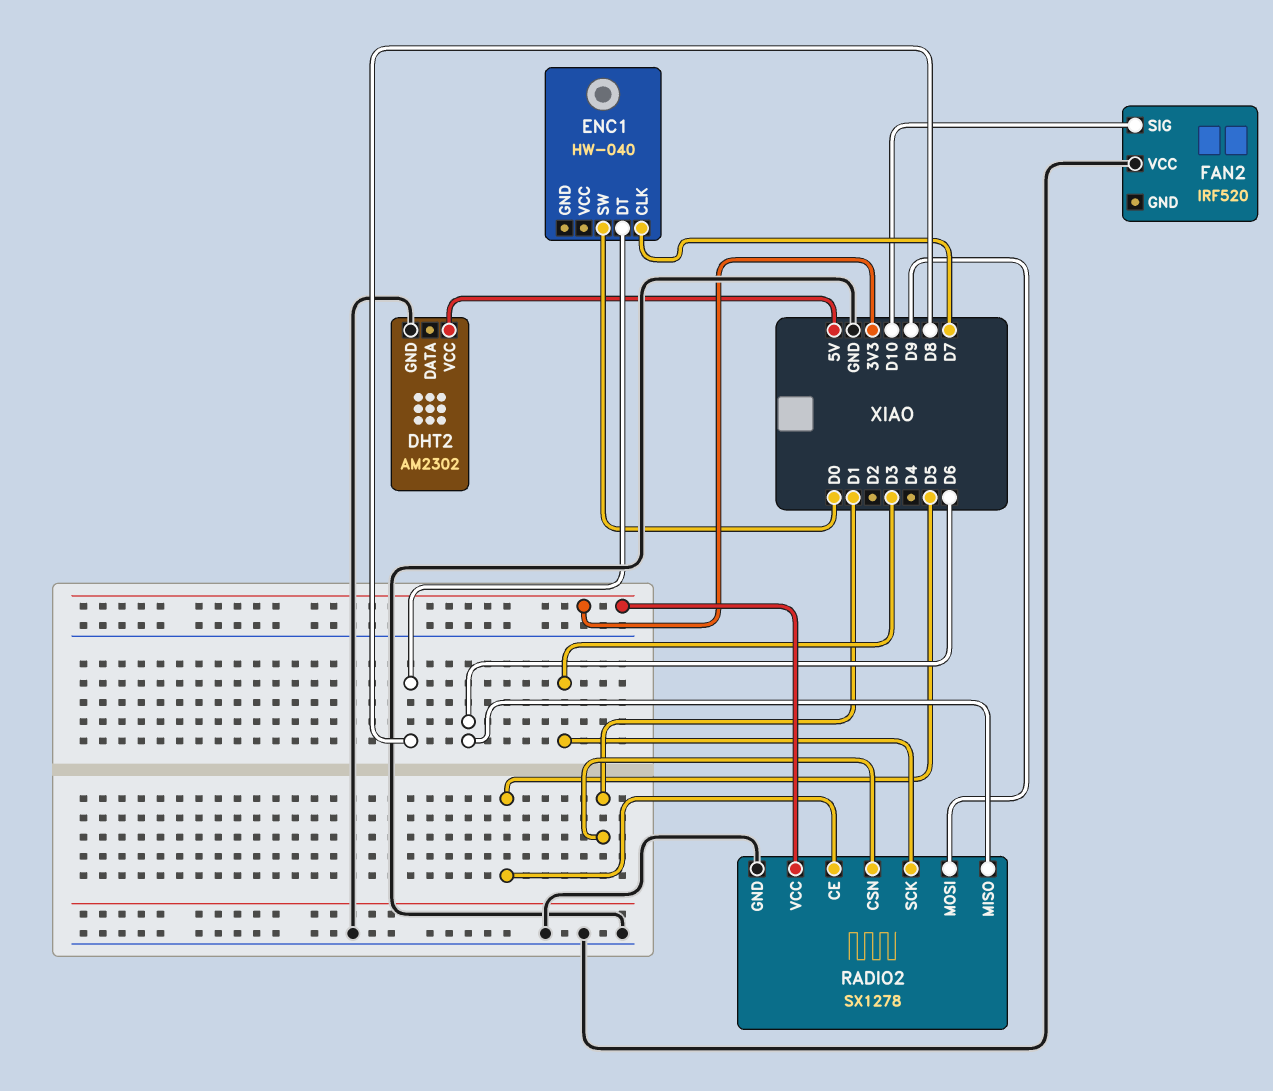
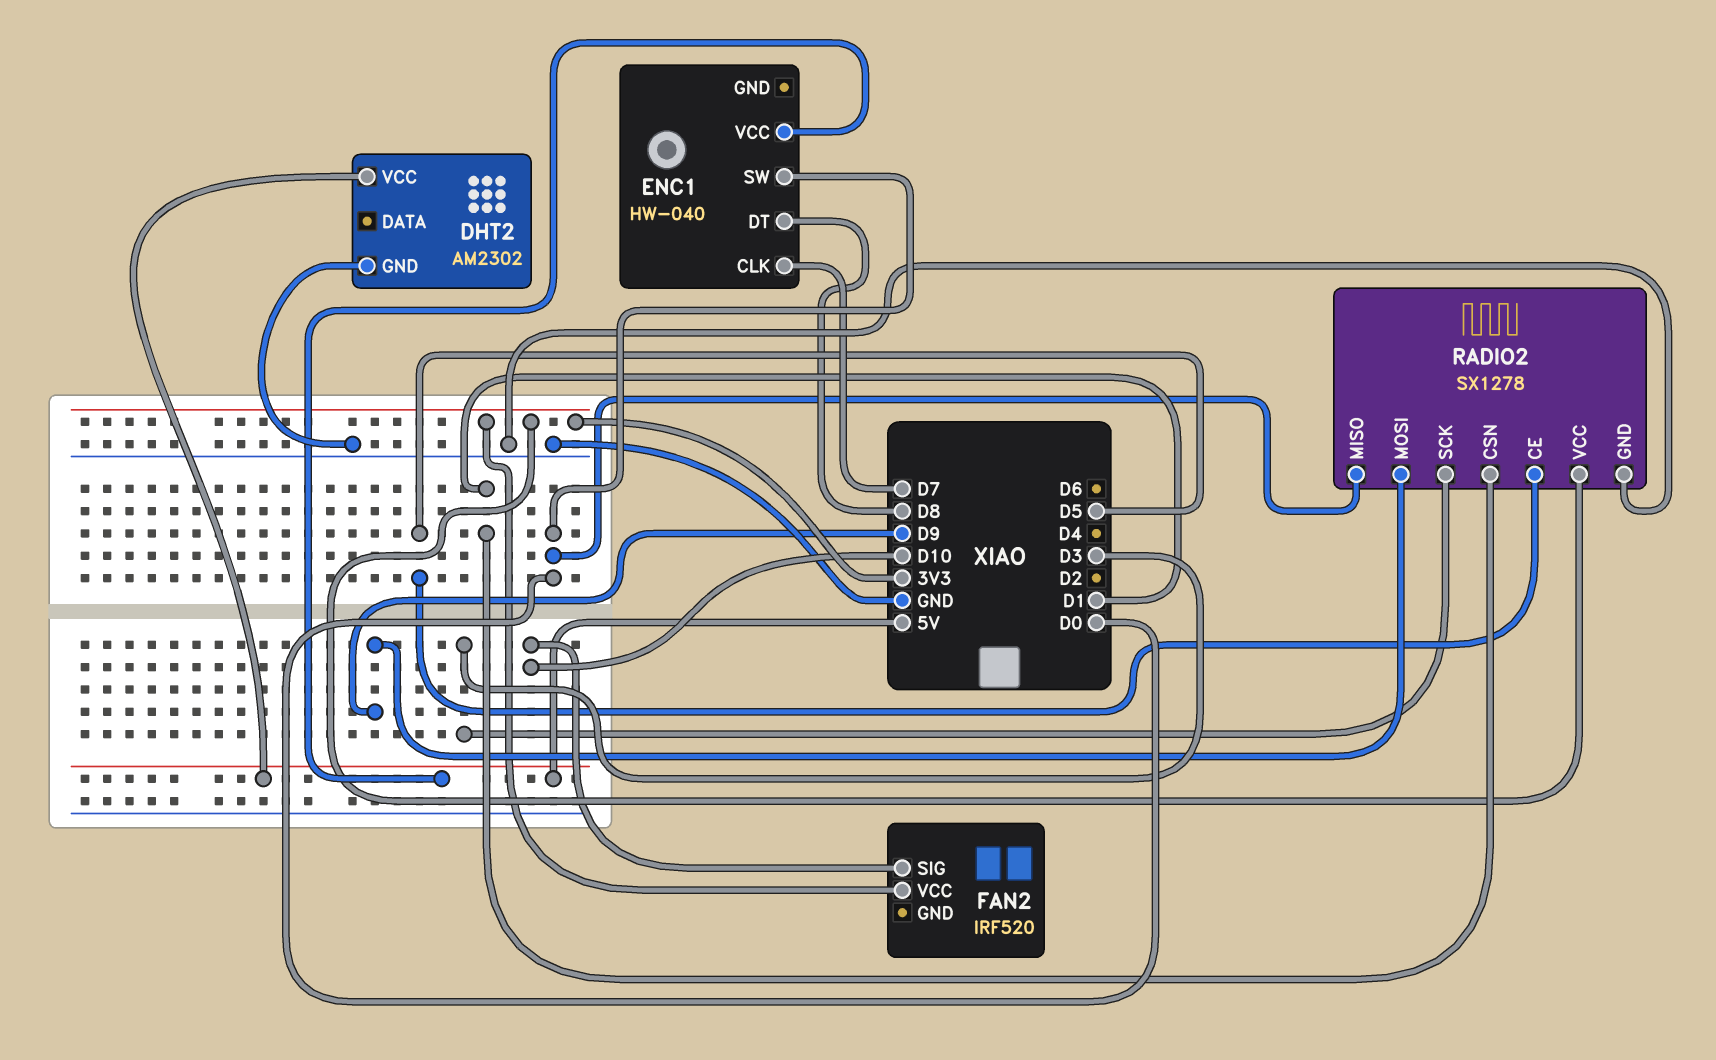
ENC1 pin VCC: none -> 5V
FAN2 pin VCC: GND -> 3V3
RADIO2 pin MISO: D6 -> D0

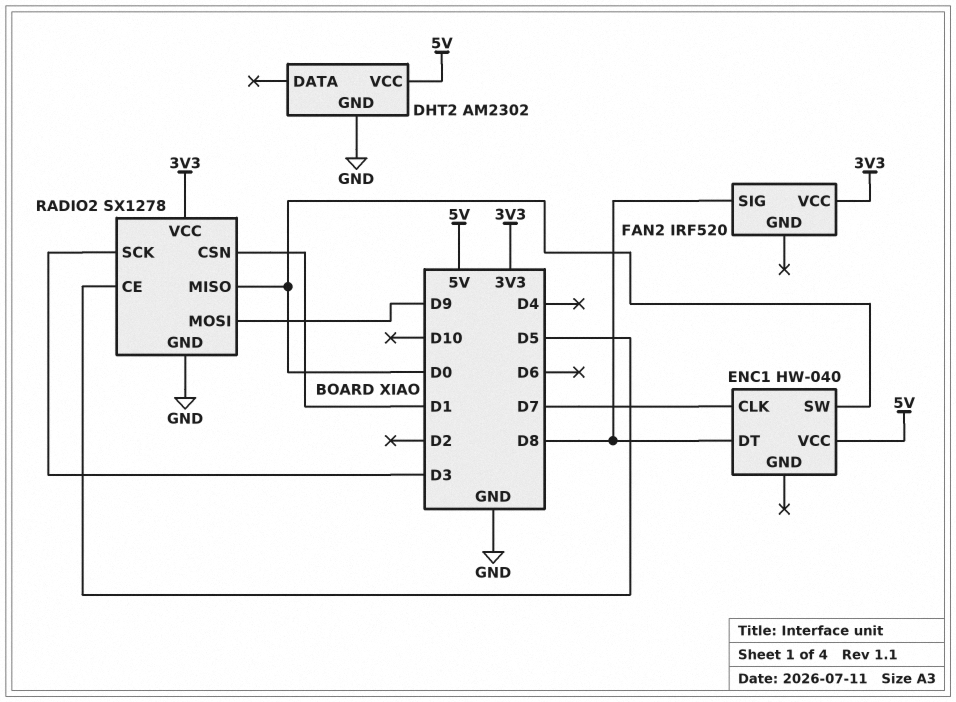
FAN2 pin SIG: D10 -> D8

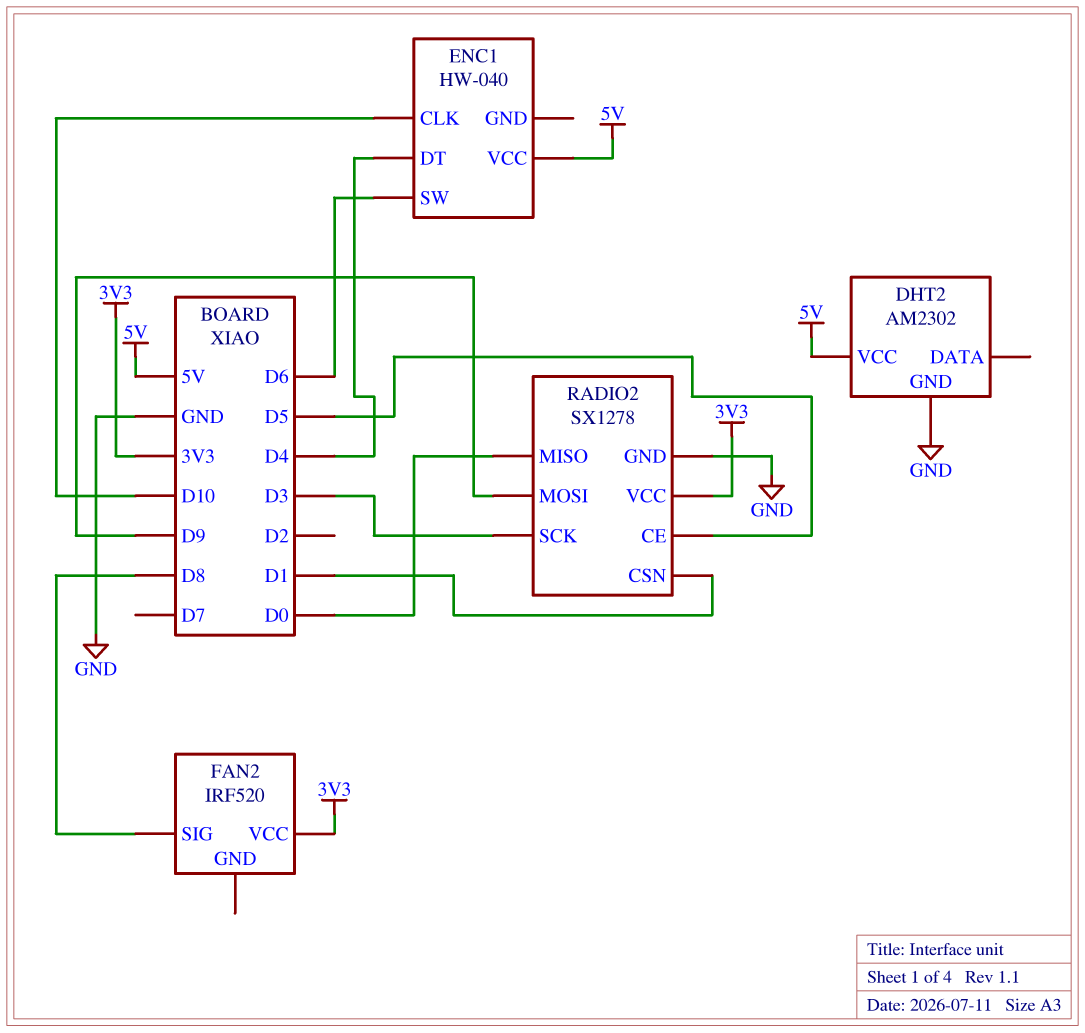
ENC1 pin CLK: D7 -> D10
ENC1 pin DT: D8 -> D4
ENC1 pin SW: D0 -> D6

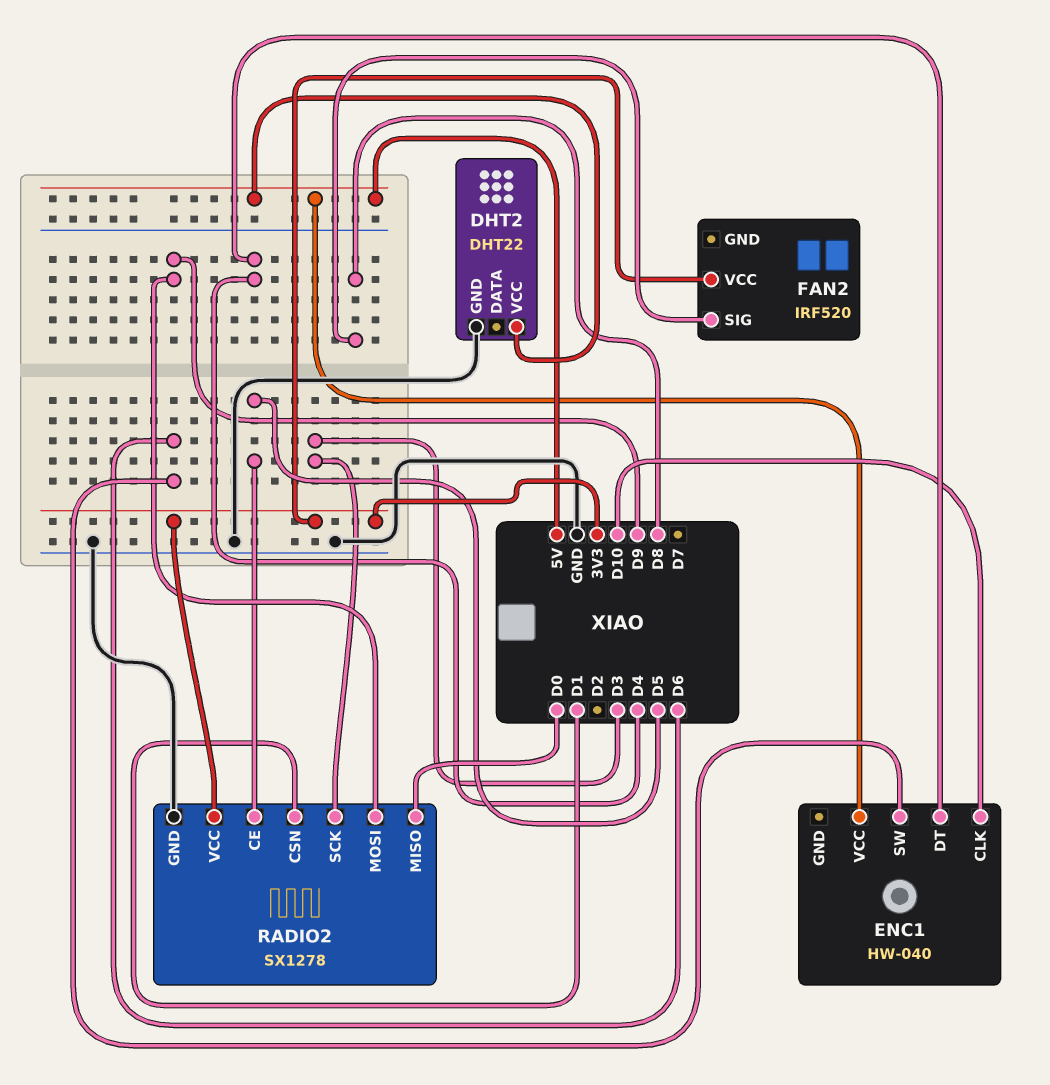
DHT2: AM2302 -> DHT22

